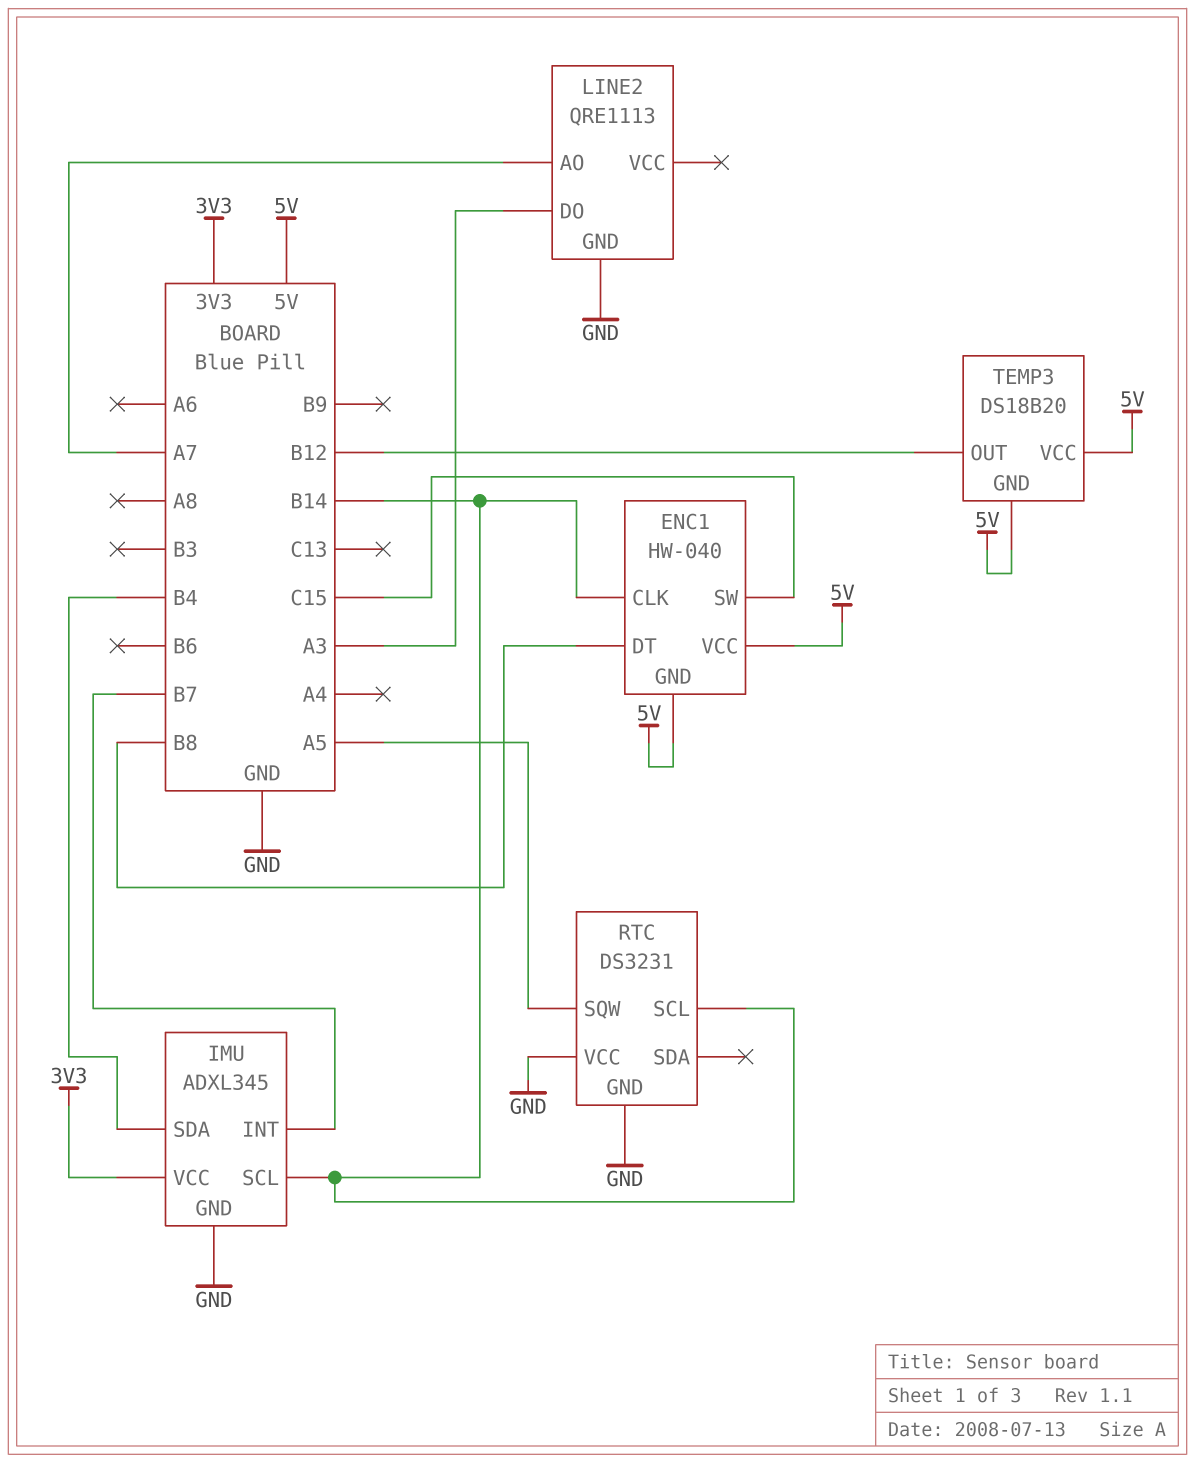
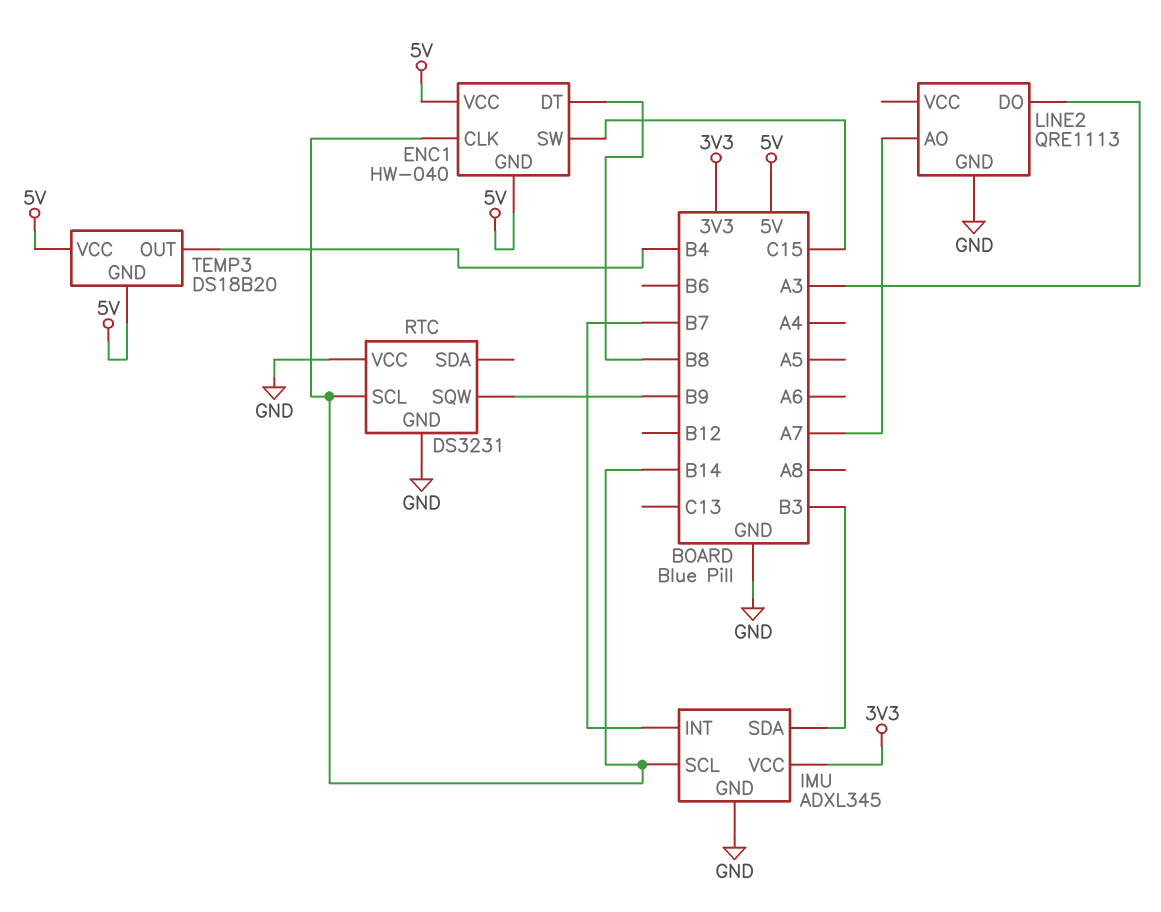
IMU pin SDA: B4 -> B3
RTC pin SQW: A5 -> B9
TEMP3 pin OUT: B12 -> B4

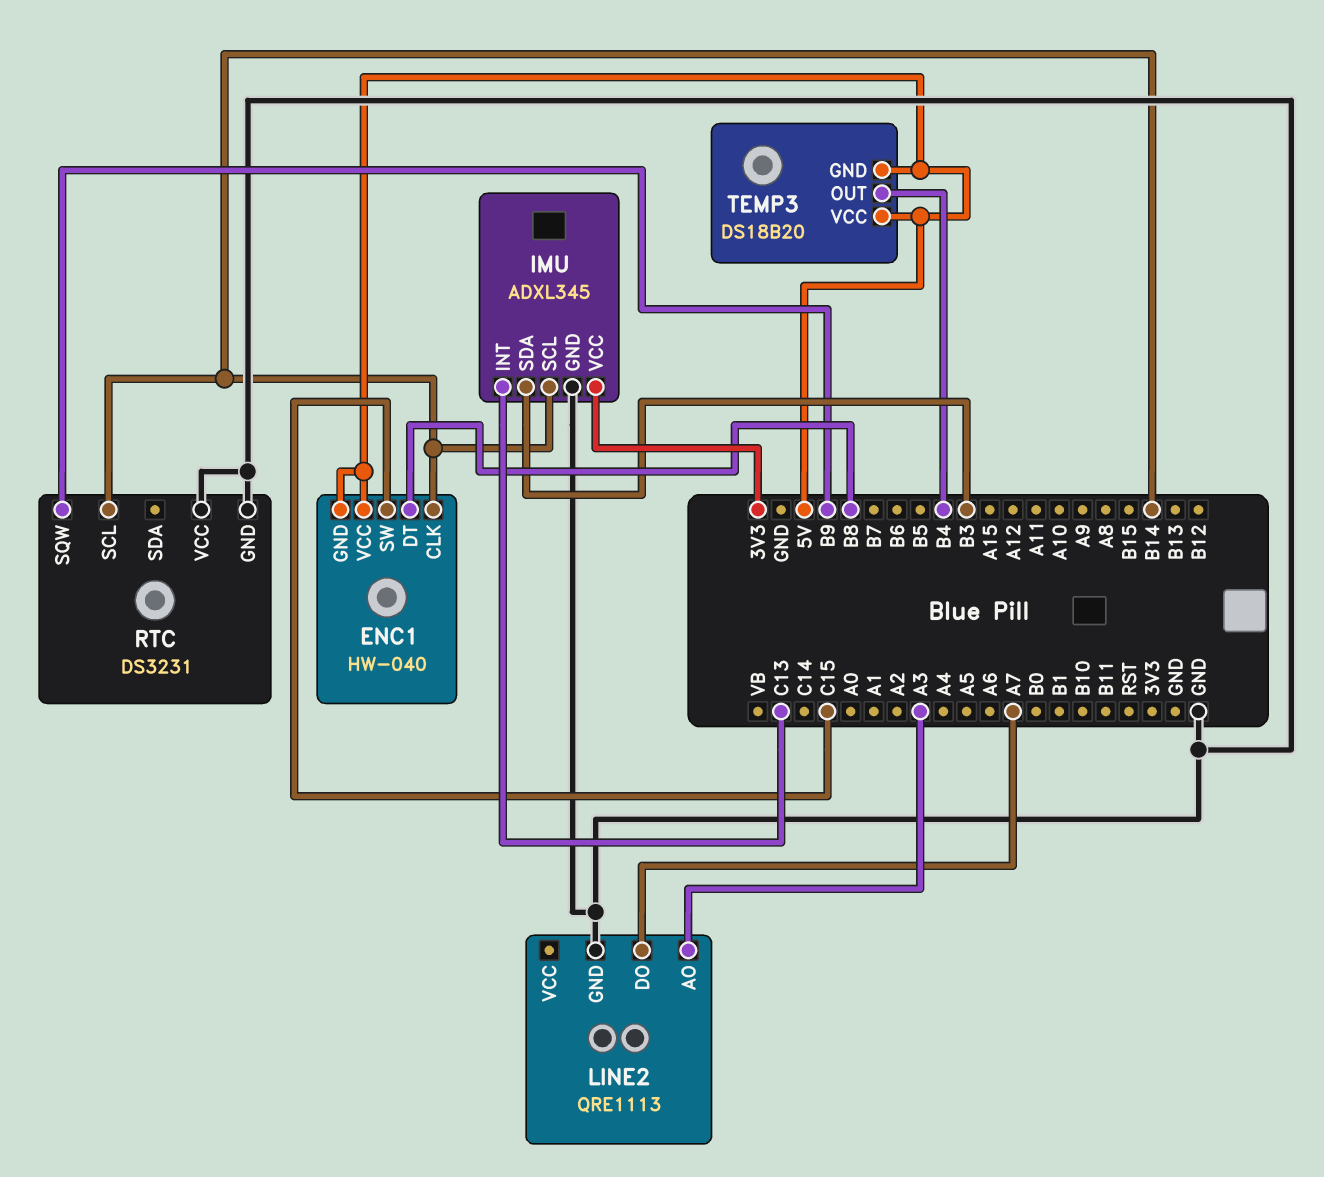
IMU pin INT: B7 -> C13
LINE2 pin AO: A7 -> A3
LINE2 pin DO: A3 -> A7

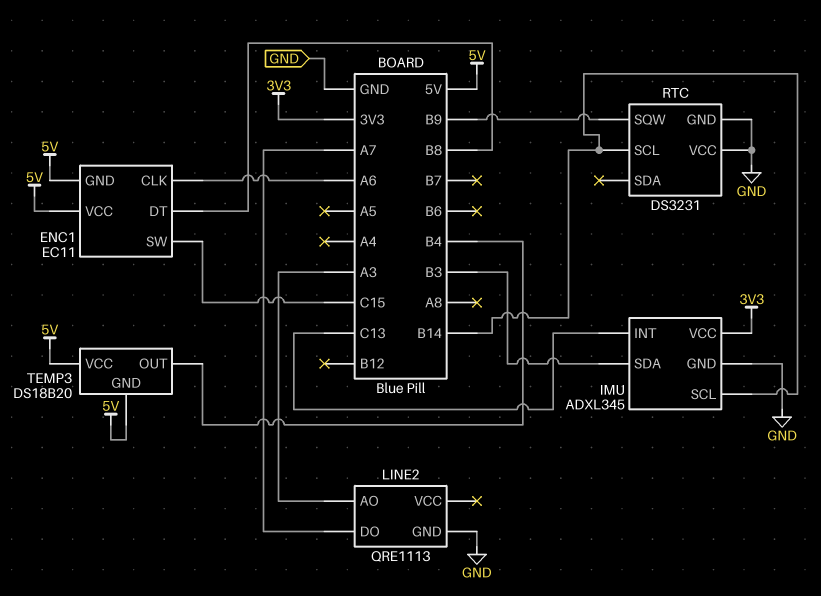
ENC1: HW-040 -> EC11
ENC1 pin CLK: B14 -> A6

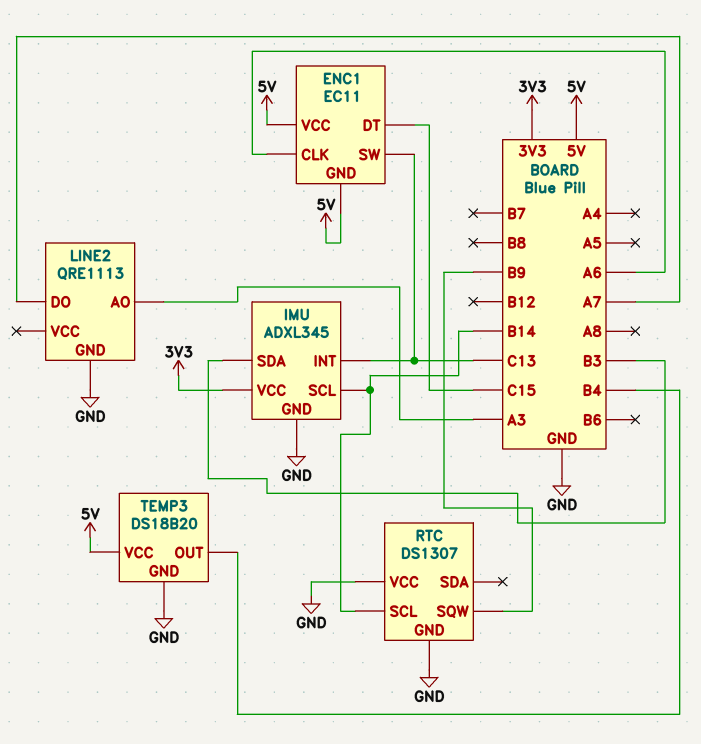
ENC1 pin DT: B8 -> C15
ENC1 pin SW: C15 -> C13
RTC: DS3231 -> DS1307
TEMP3 pin GND: 5V -> GND

